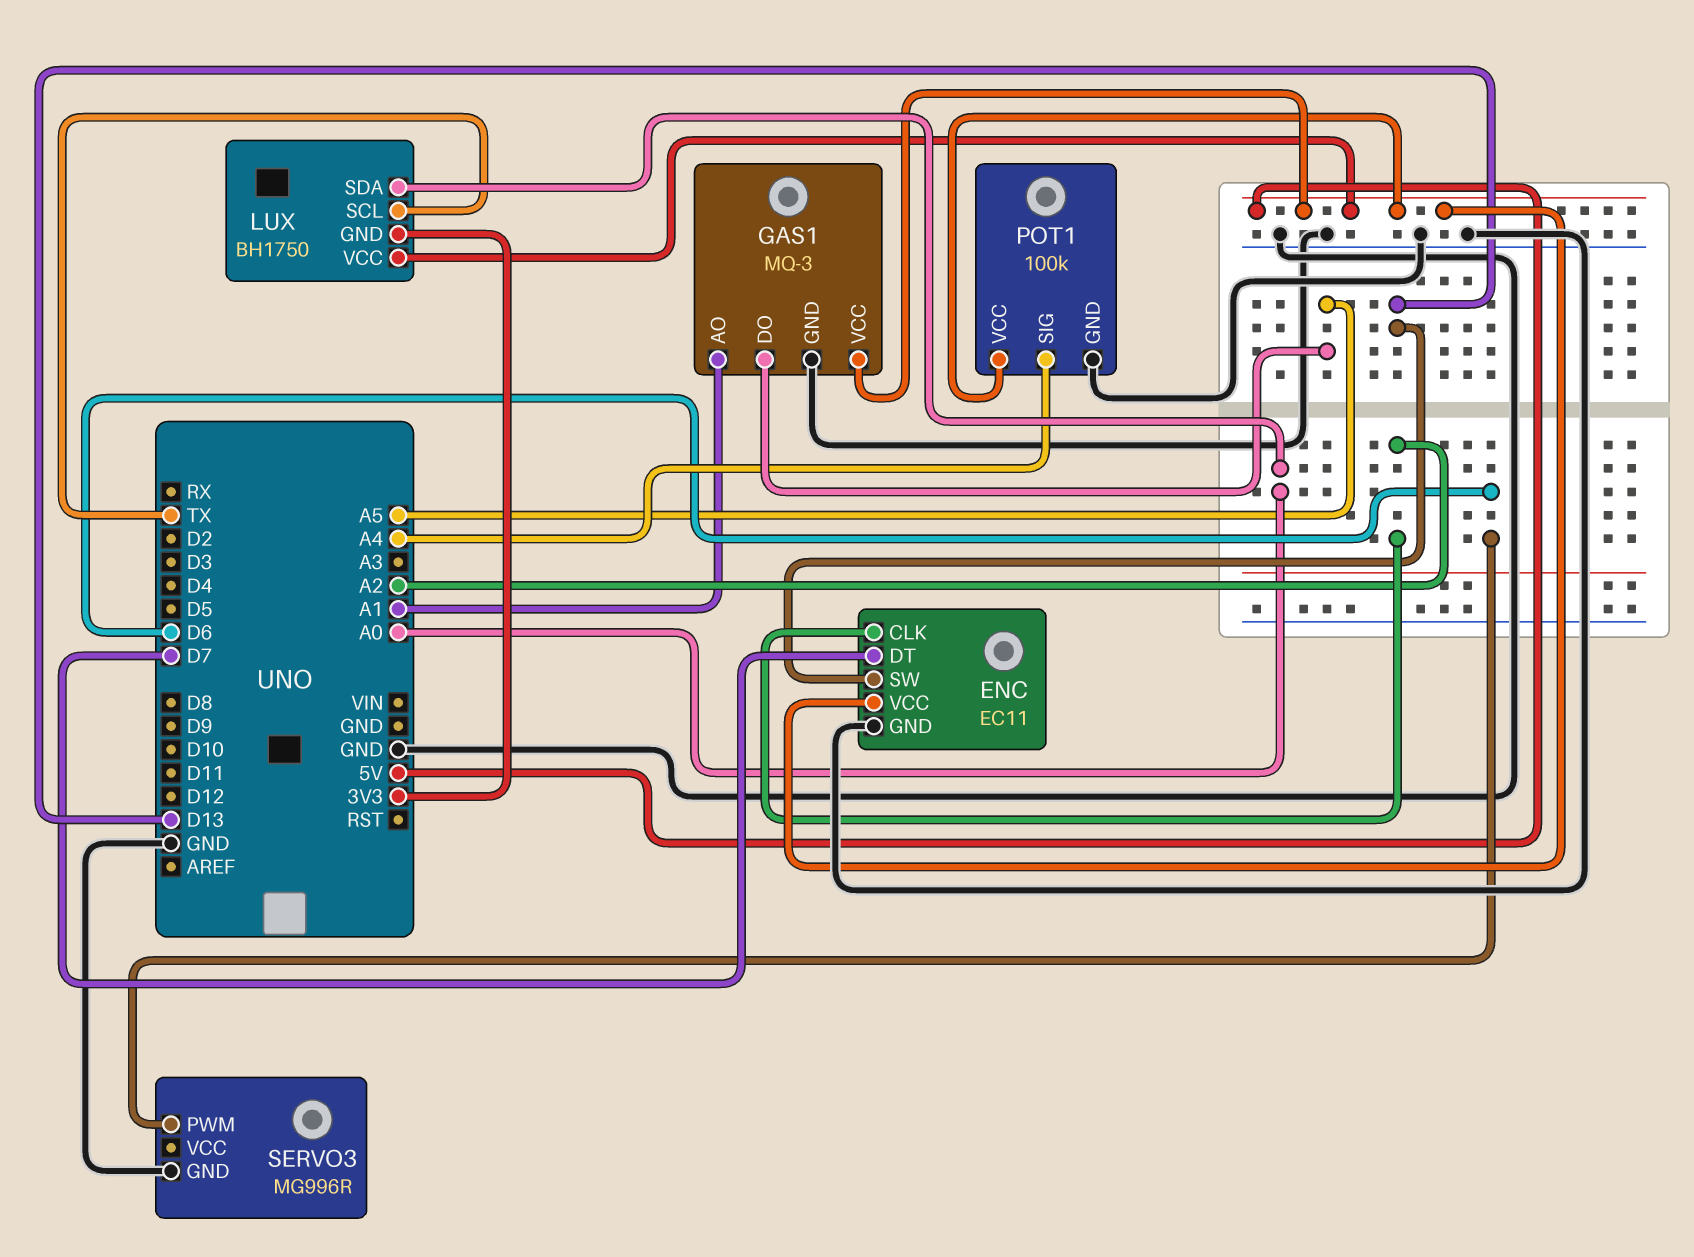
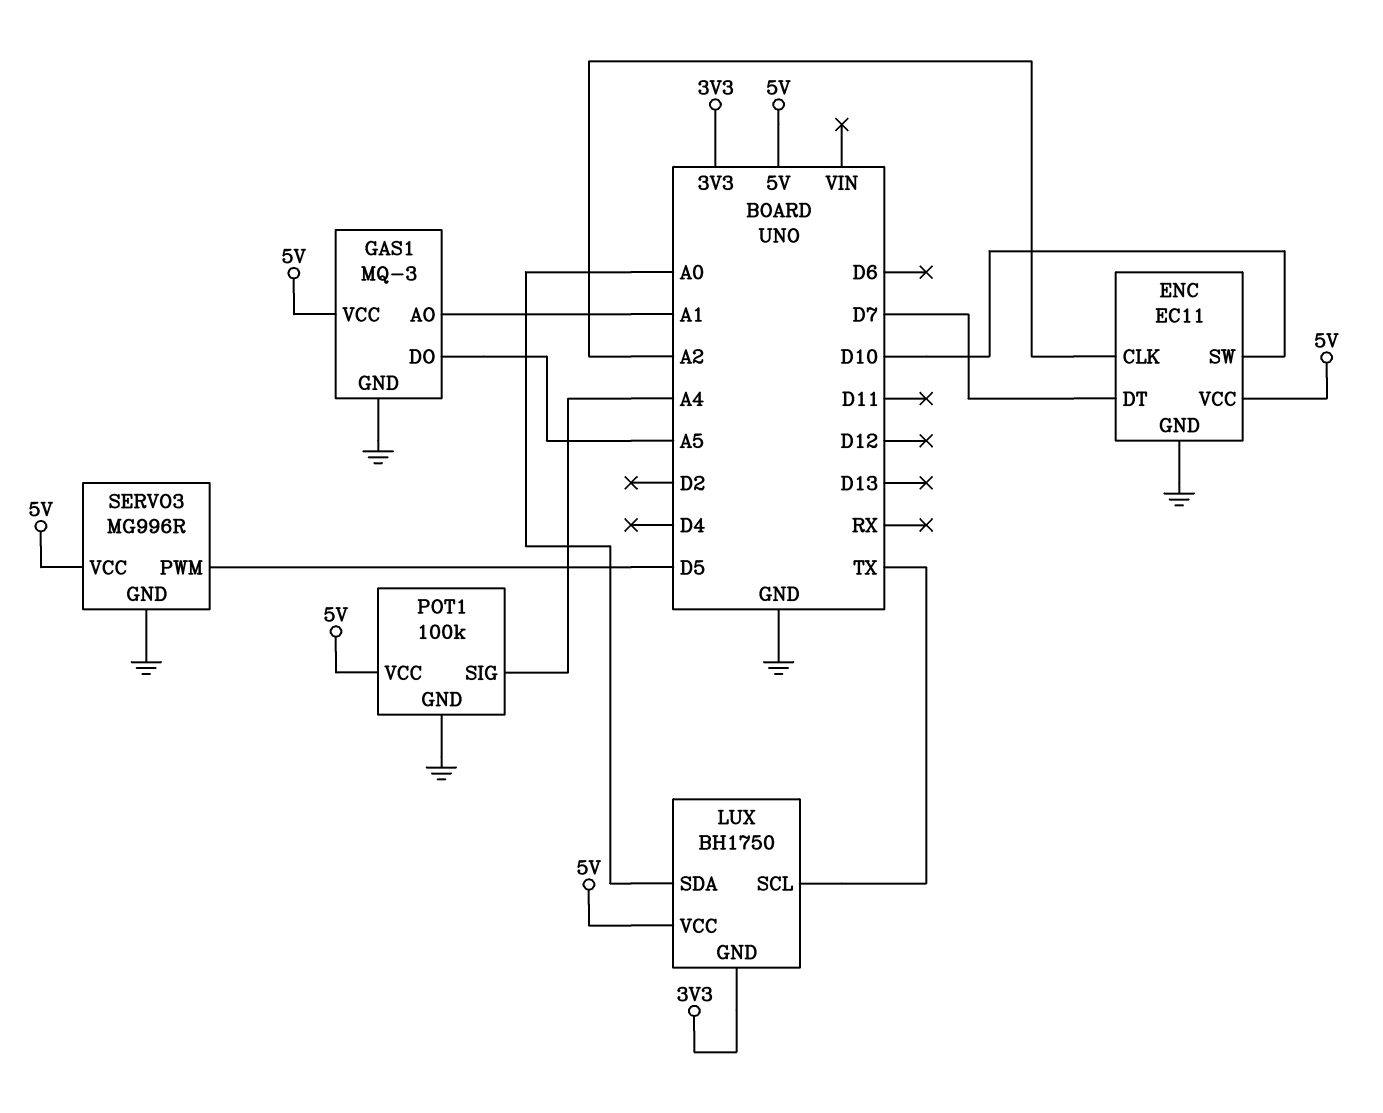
ENC pin SW: D13 -> D10
SERVO3 pin PWM: D6 -> D5
SERVO3 pin VCC: none -> 5V

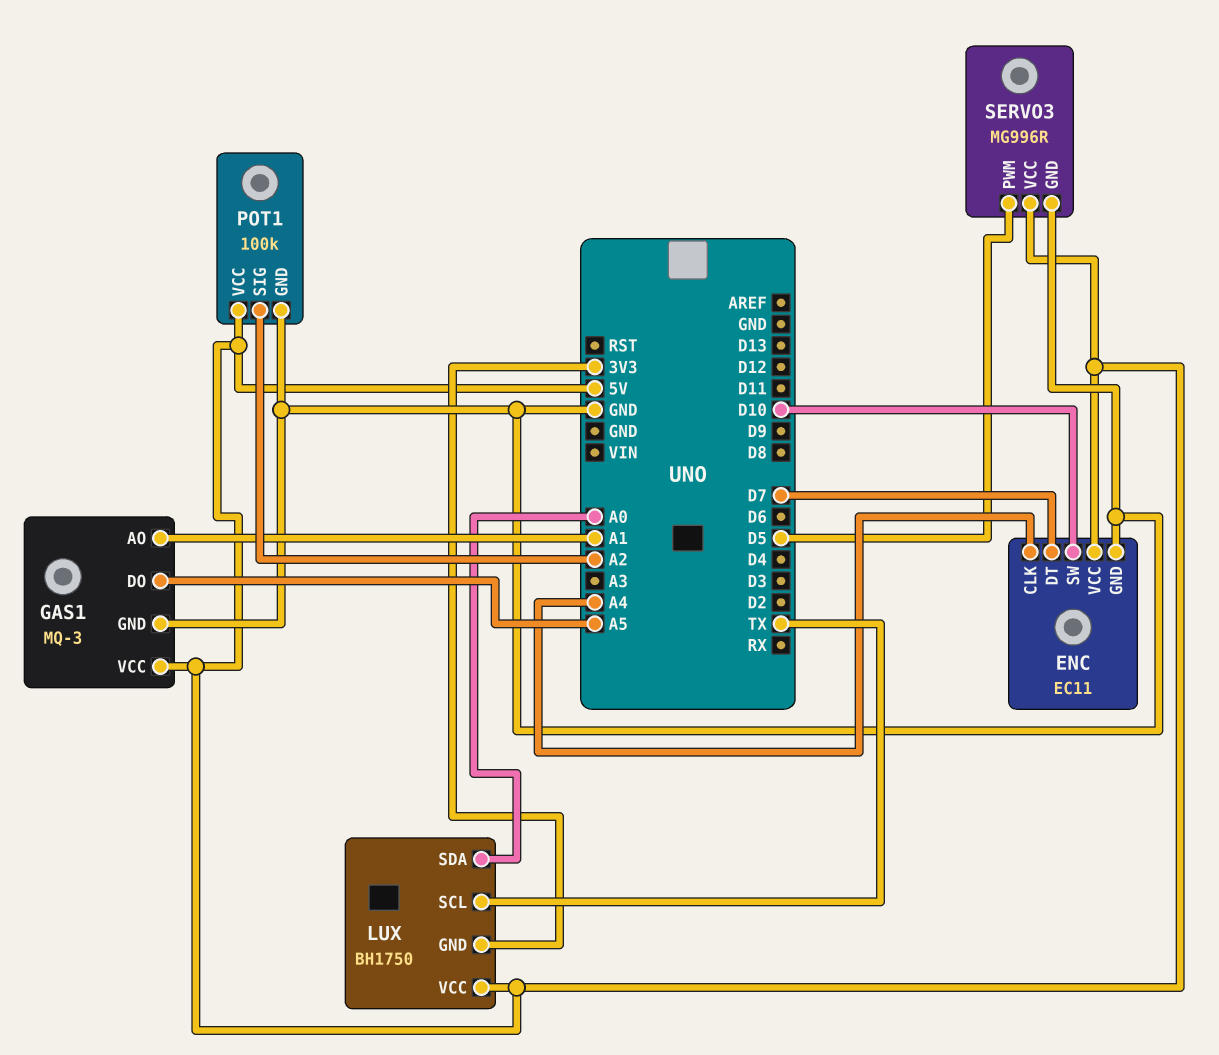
ENC pin CLK: A2 -> A4
POT1 pin SIG: A4 -> A2

